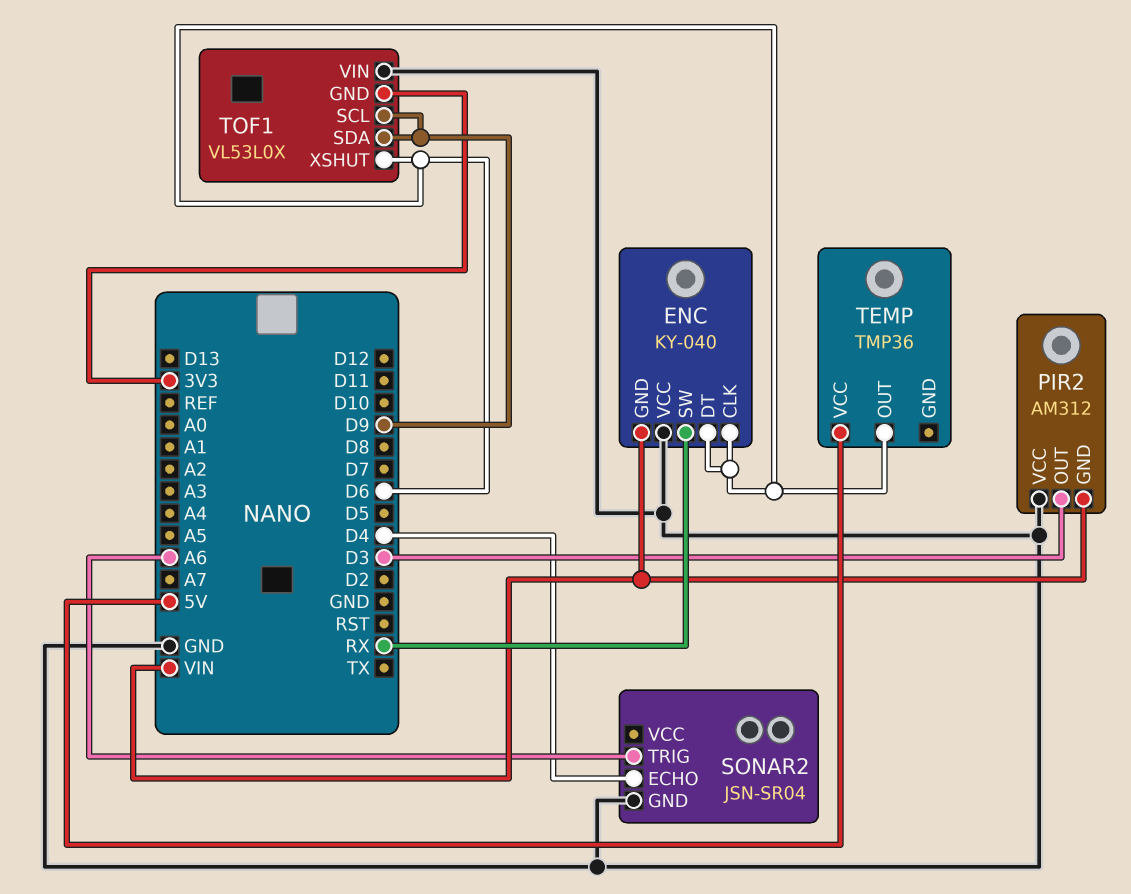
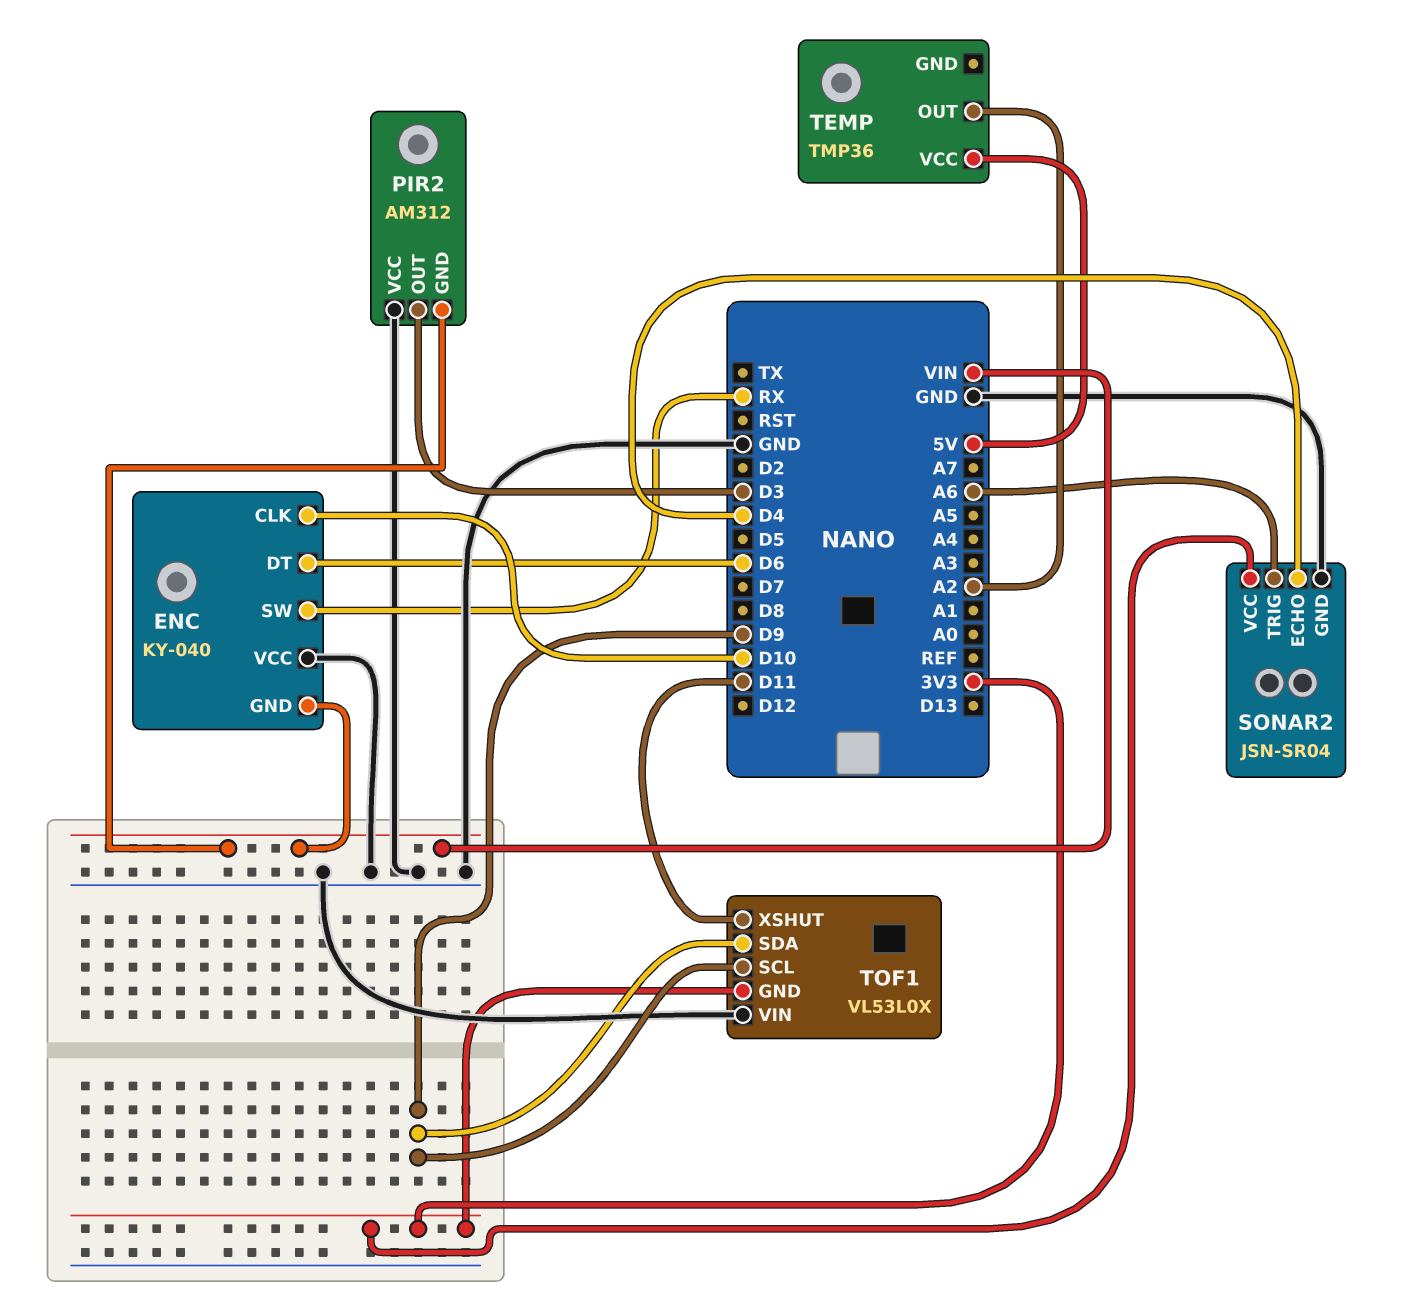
ENC pin CLK: D6 -> D10
SONAR2 pin VCC: none -> 3V3
TEMP pin OUT: D6 -> A2
TOF1 pin XSHUT: D6 -> D11

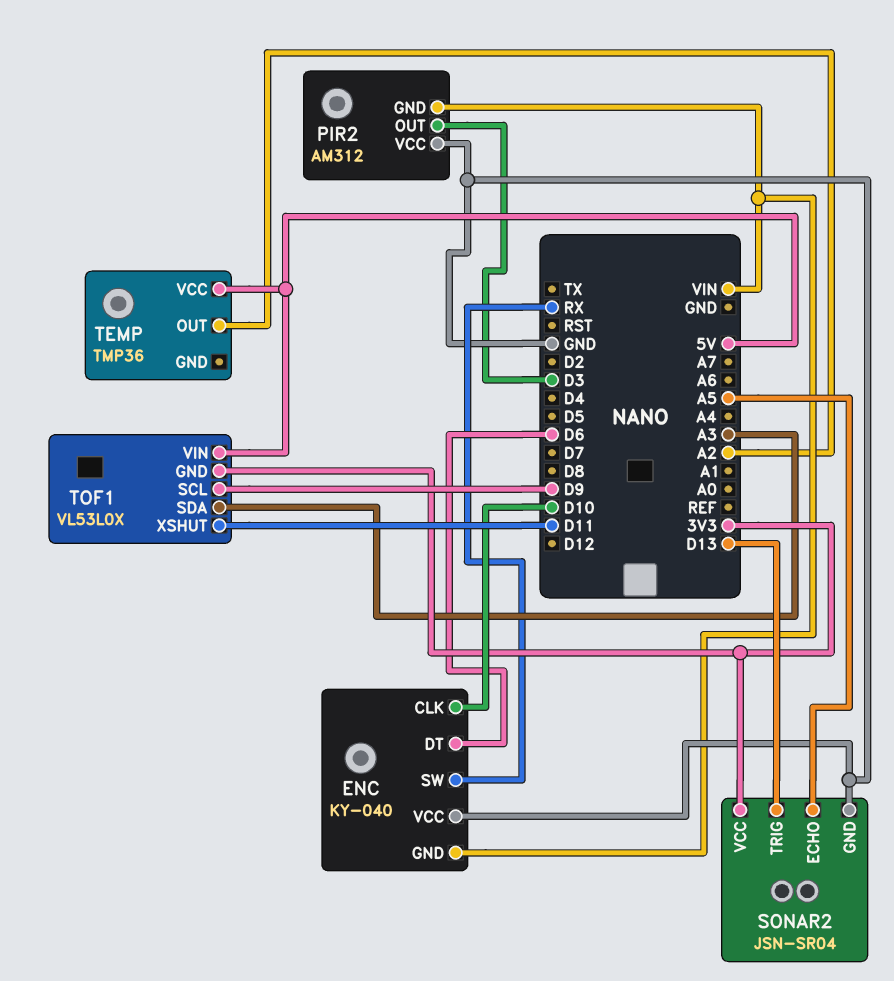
SONAR2 pin ECHO: D4 -> A5
SONAR2 pin TRIG: A6 -> D13
TOF1 pin SDA: D9 -> A3
TOF1 pin VIN: GND -> 5V

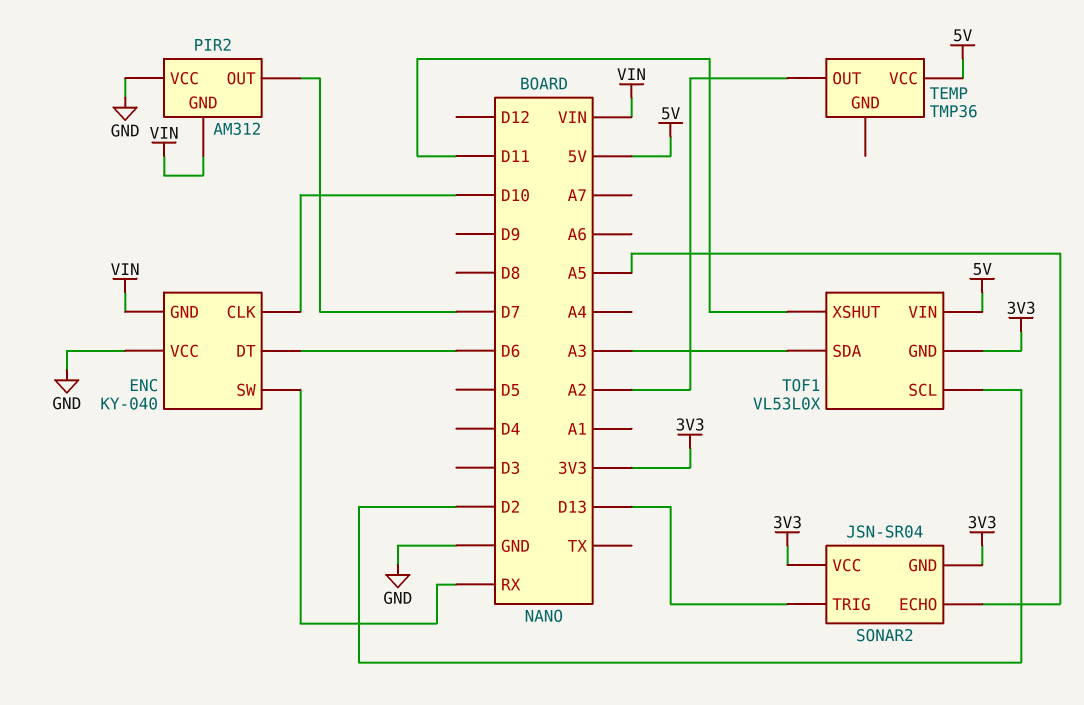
PIR2 pin OUT: D3 -> D7
SONAR2 pin GND: GND -> 3V3
TOF1 pin SCL: D9 -> D2

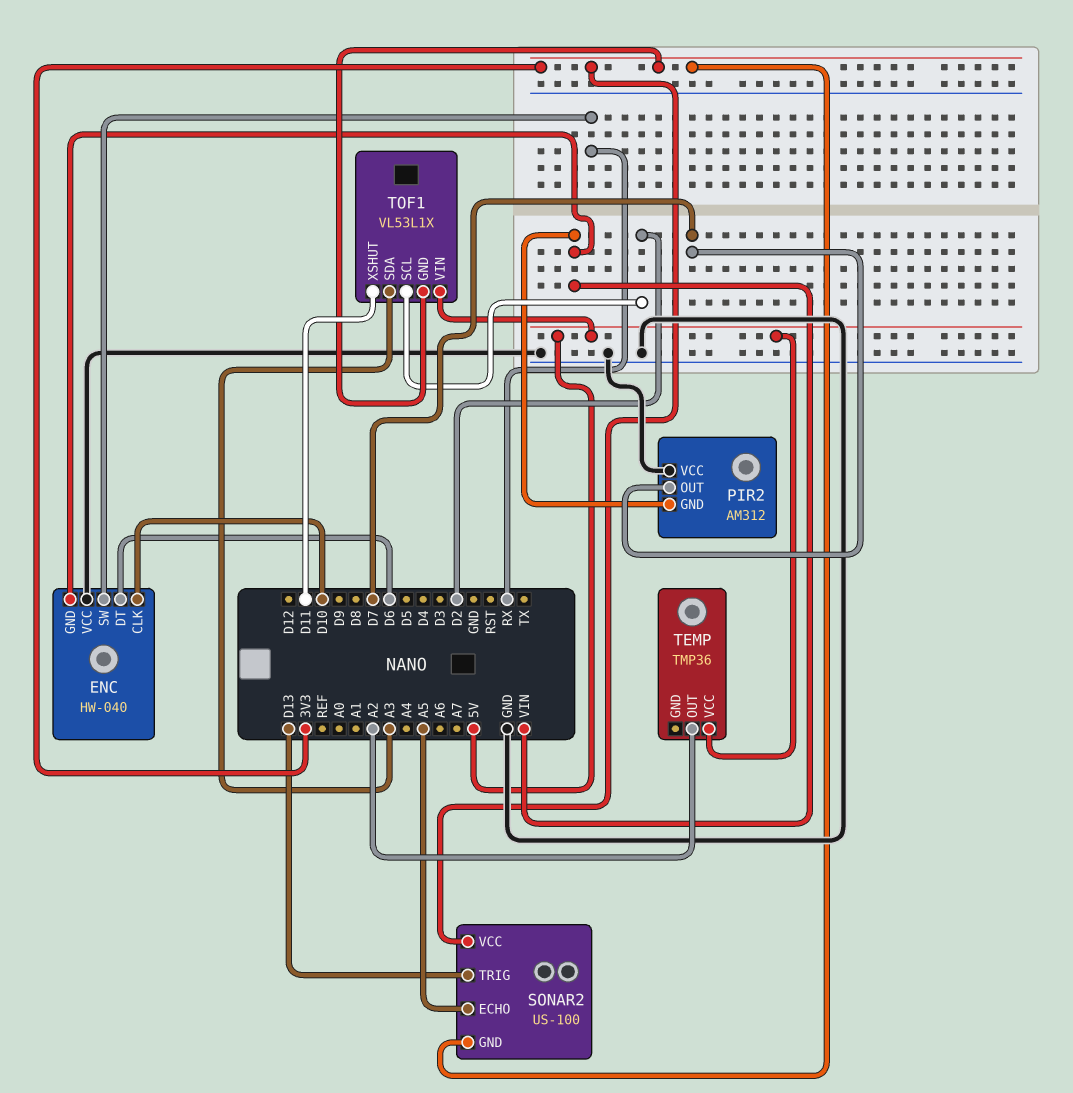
ENC: KY-040 -> HW-040
SONAR2: JSN-SR04 -> US-100
TOF1: VL53L0X -> VL53L1X

